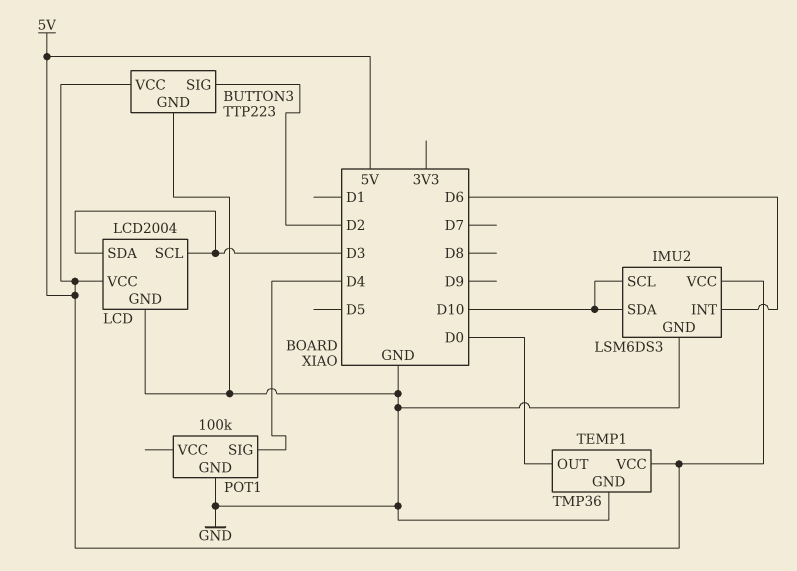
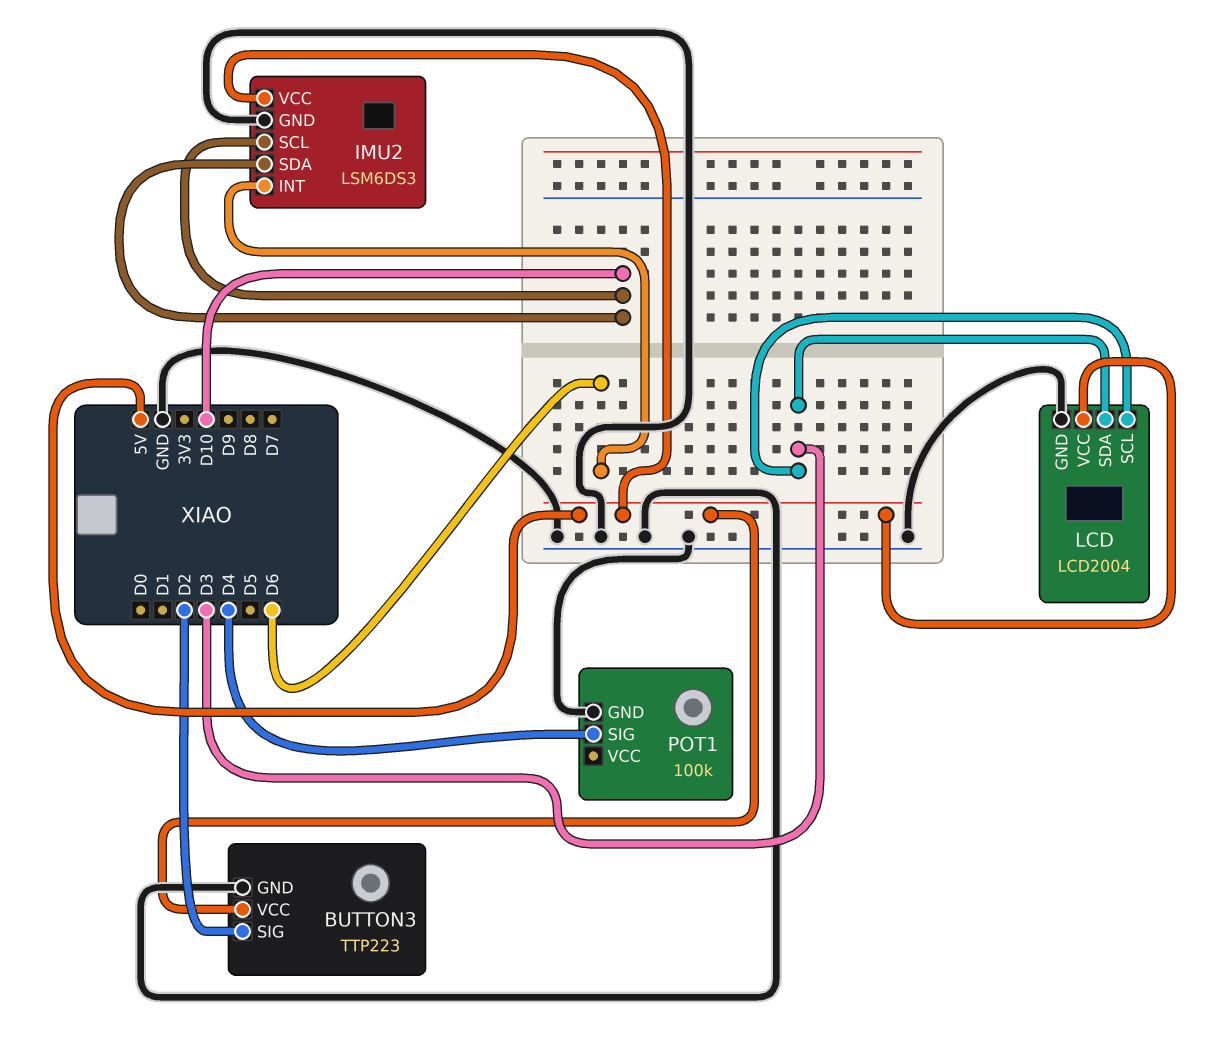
TEMP1: TMP36 -> none
TEMP1 pin GND: GND -> none
TEMP1 pin OUT: D0 -> none
TEMP1 pin VCC: 5V -> none

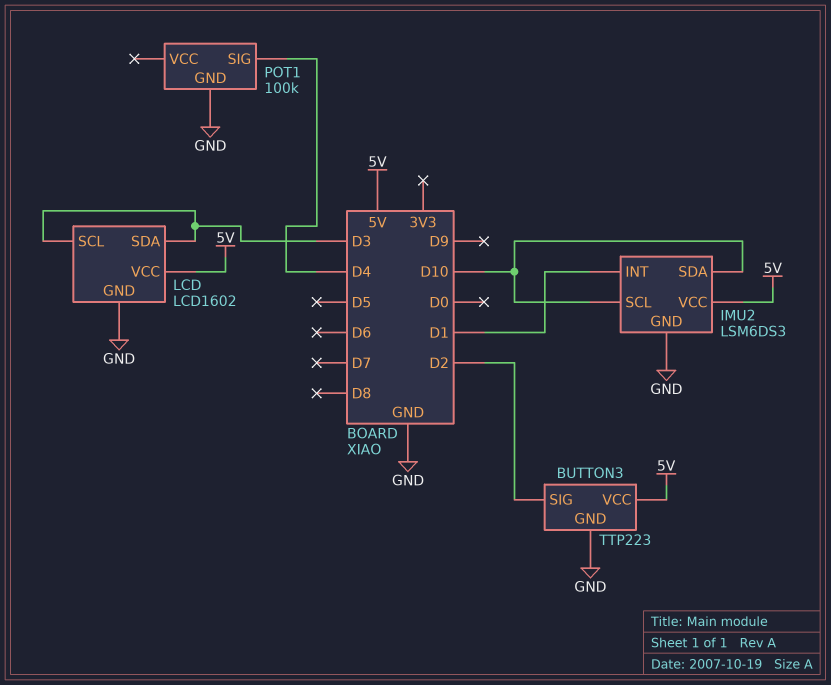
IMU2 pin INT: D6 -> D1
LCD: LCD2004 -> LCD1602

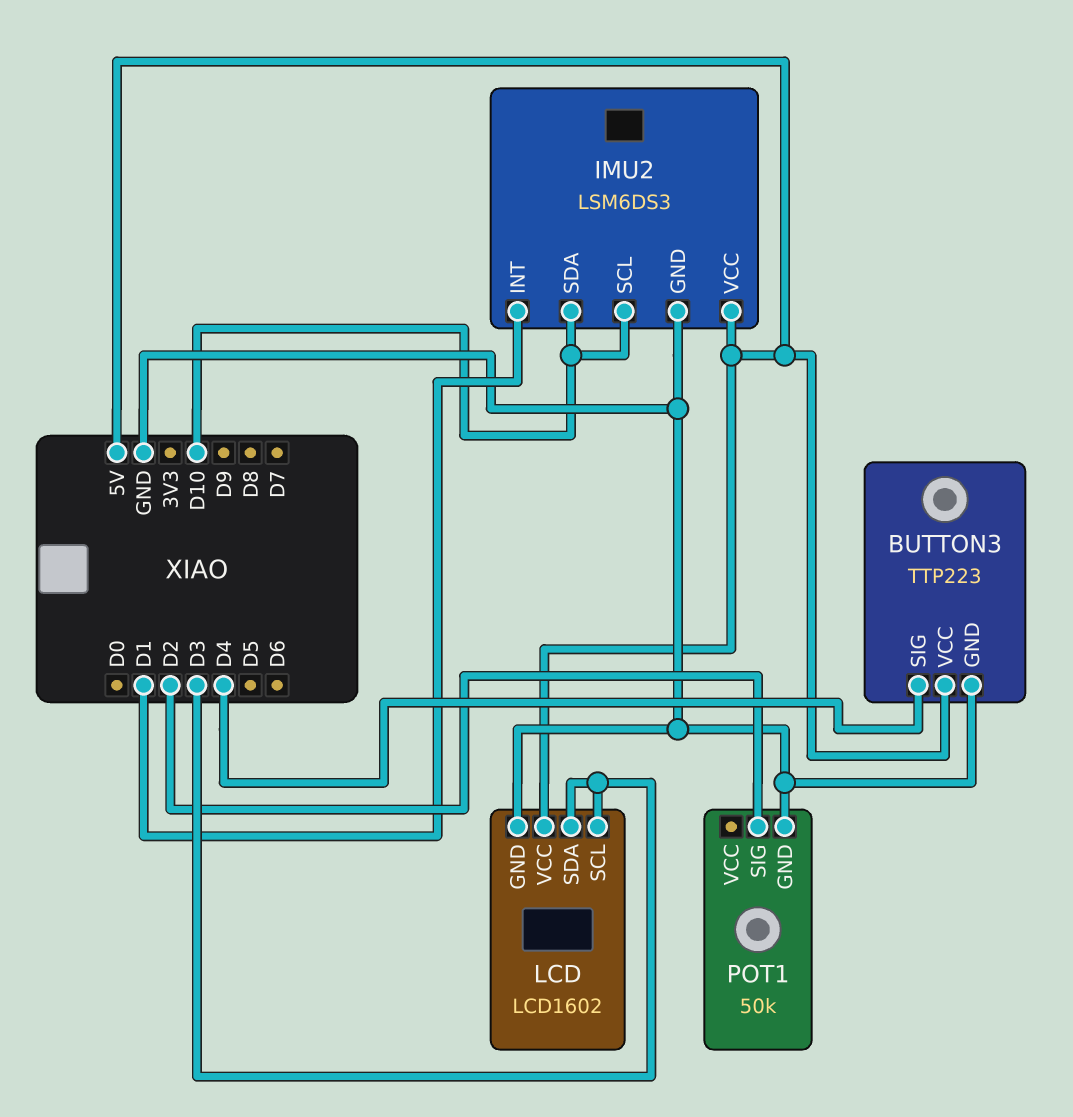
BUTTON3 pin SIG: D2 -> D4
POT1: 100k -> 50k
POT1 pin SIG: D4 -> D2

